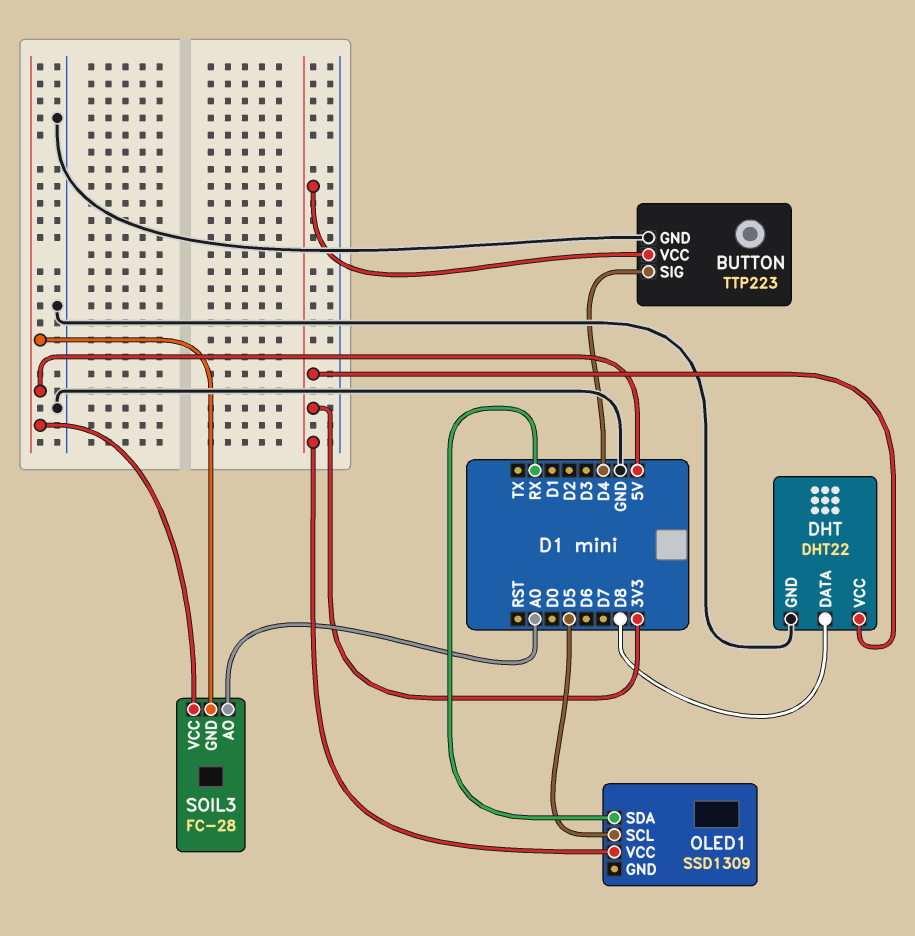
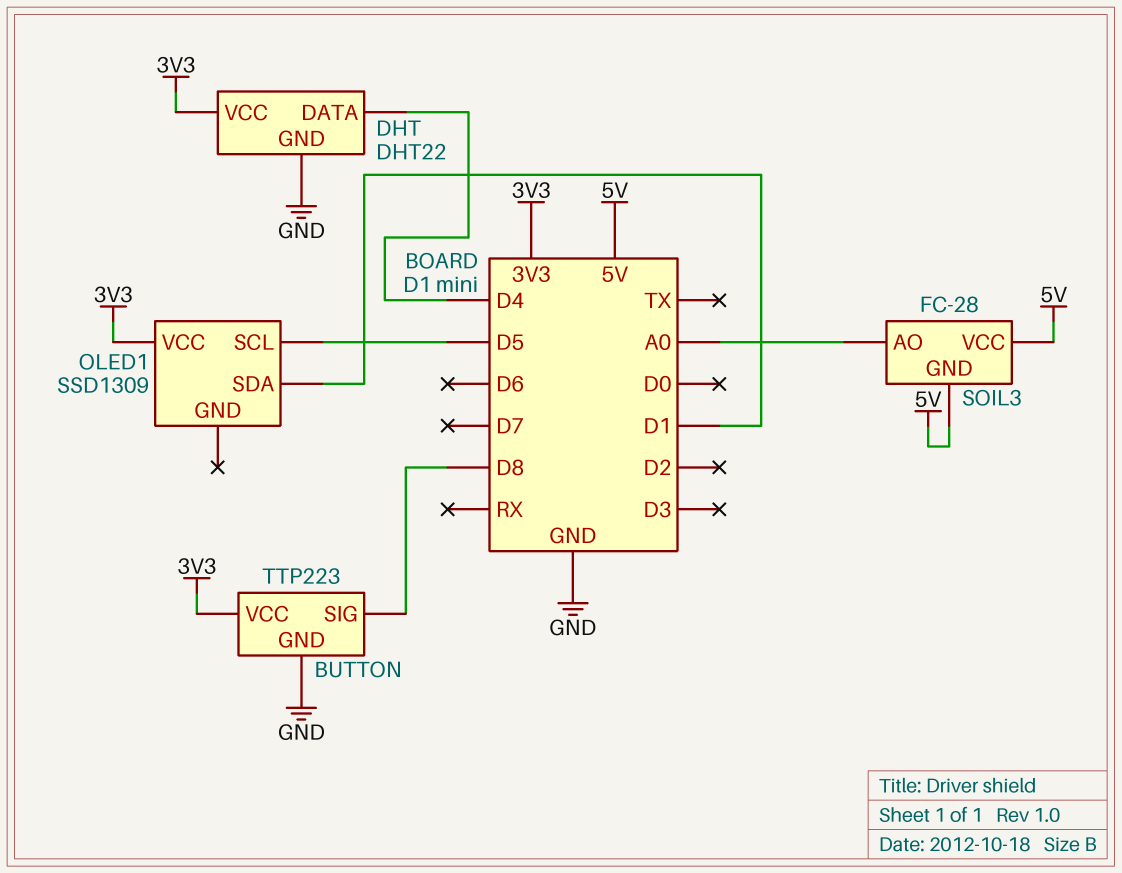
BUTTON pin SIG: D4 -> D8
DHT pin DATA: D8 -> D4
OLED1 pin SDA: RX -> D1

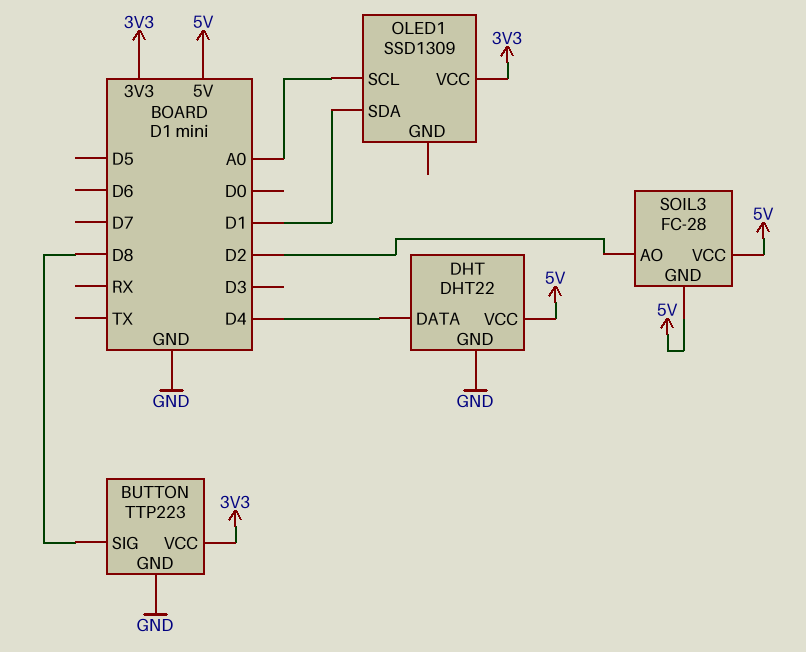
DHT pin VCC: 3V3 -> 5V
OLED1 pin SCL: D5 -> A0
SOIL3 pin AO: A0 -> D2

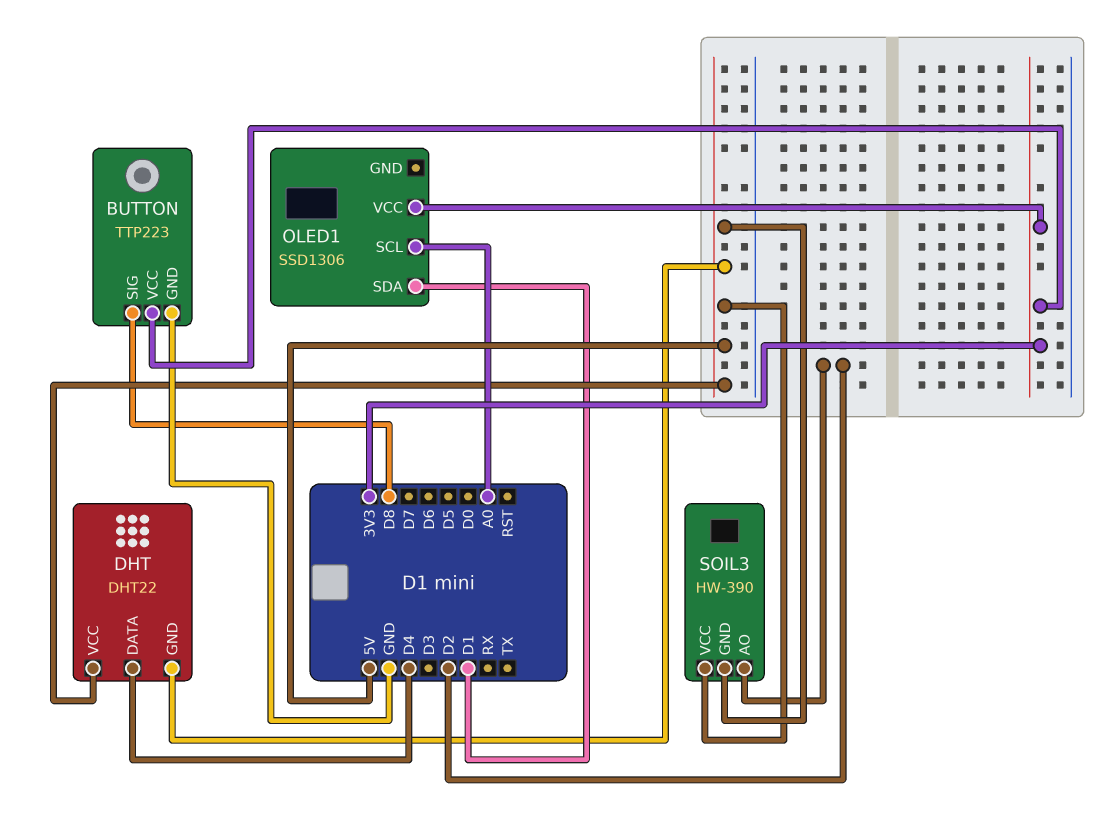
DHT pin GND: GND -> 5V
OLED1: SSD1309 -> SSD1306
SOIL3: FC-28 -> HW-390

